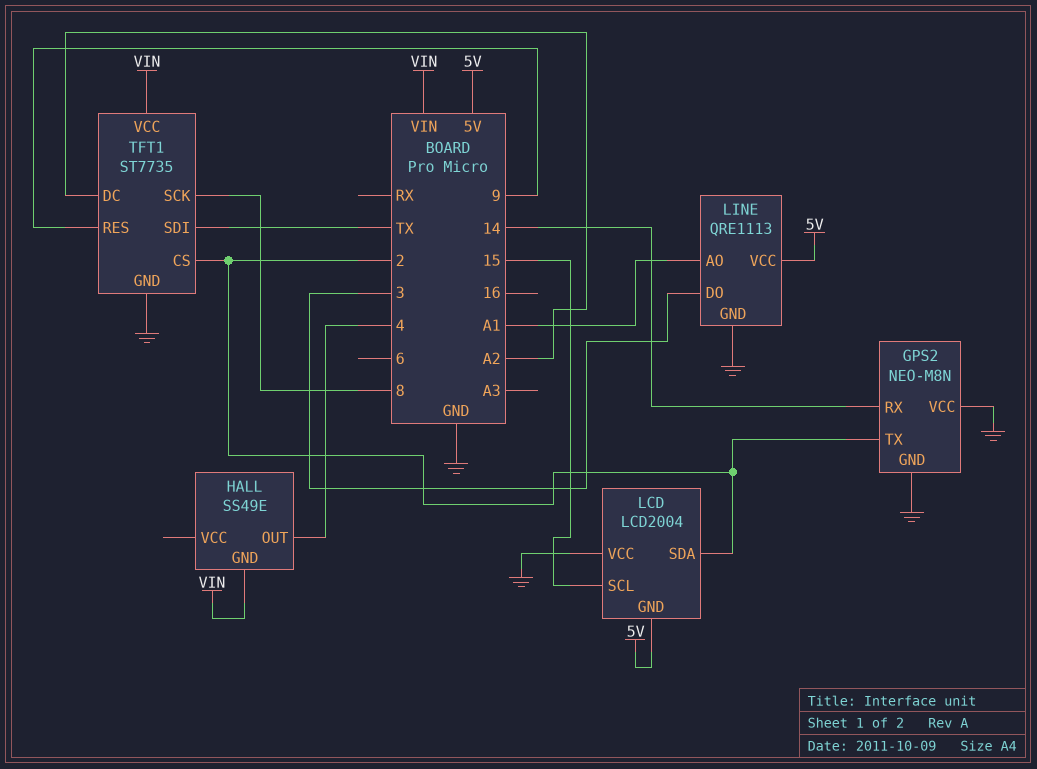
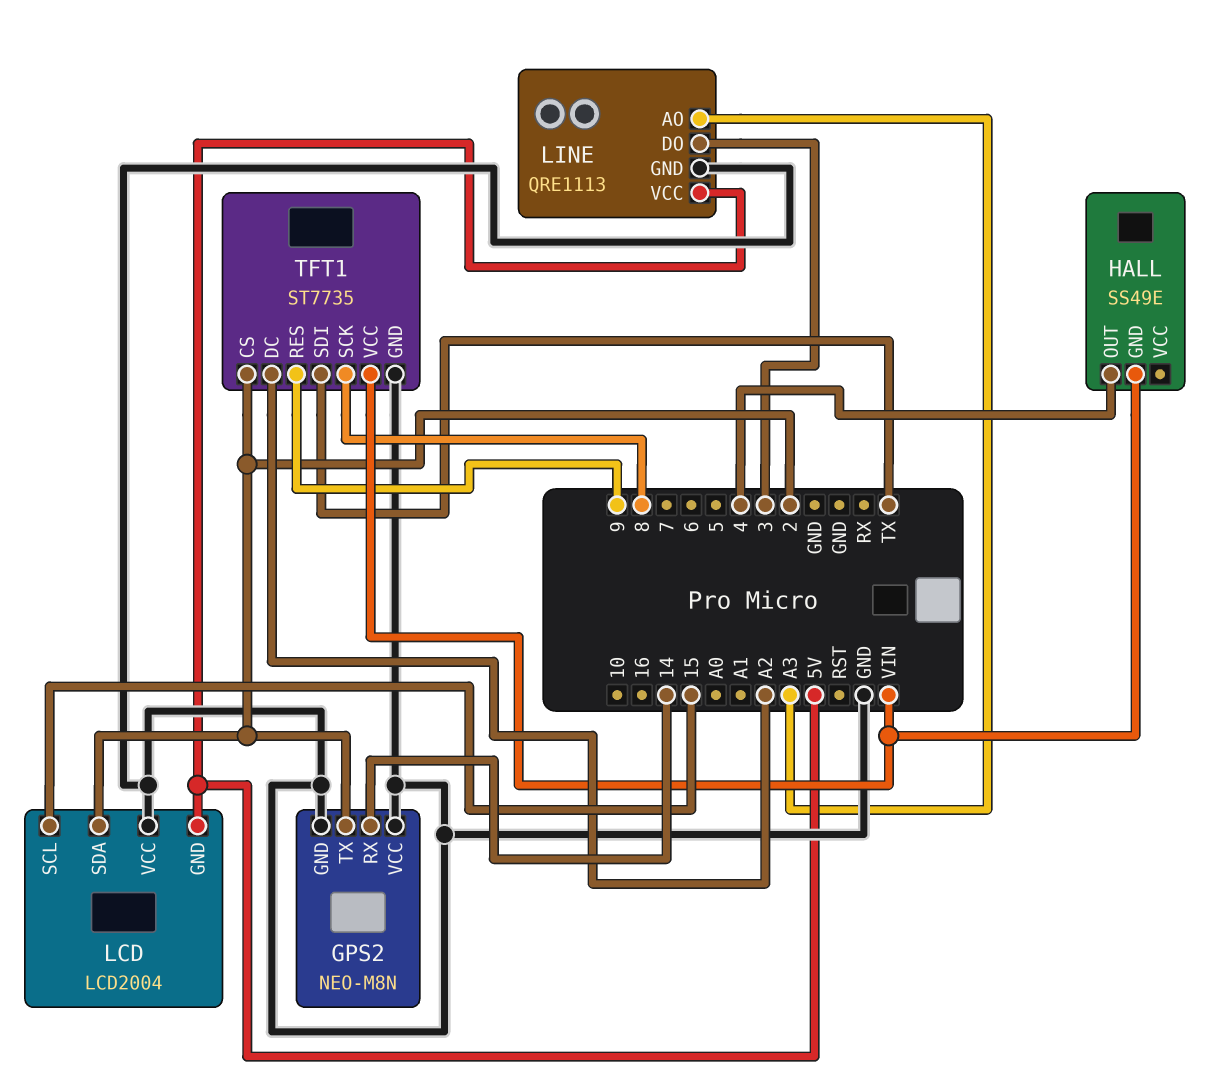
LINE pin AO: A1 -> A3

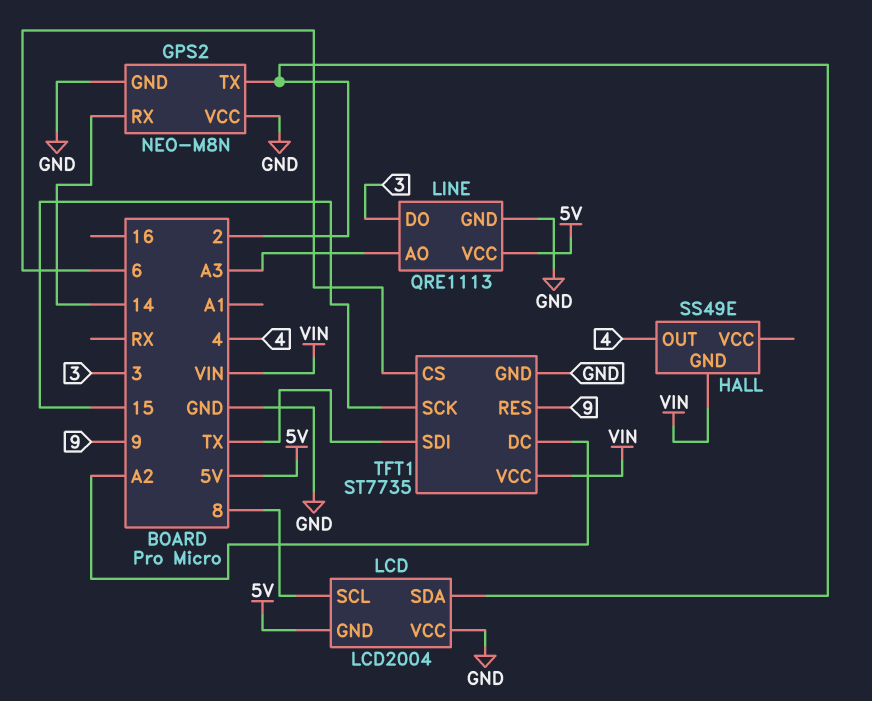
LCD pin SCL: 15 -> 8
TFT1 pin CS: 2 -> 6
TFT1 pin SCK: 8 -> 15

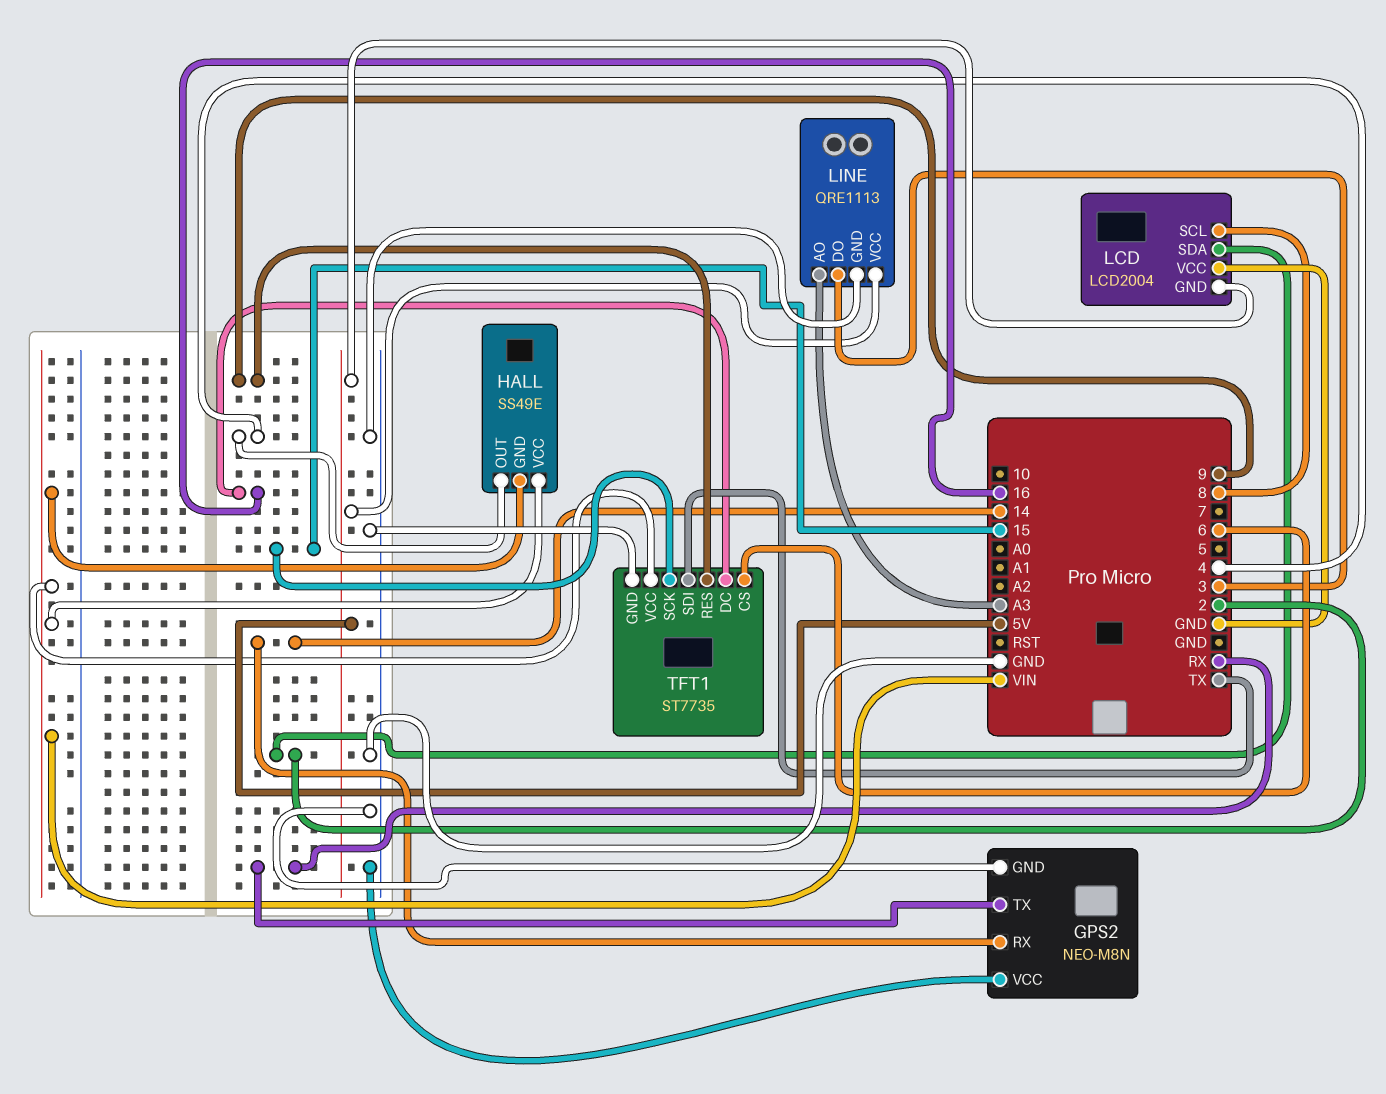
GPS2 pin TX: 2 -> RX
HALL pin VCC: none -> VIN
TFT1 pin DC: A2 -> 16

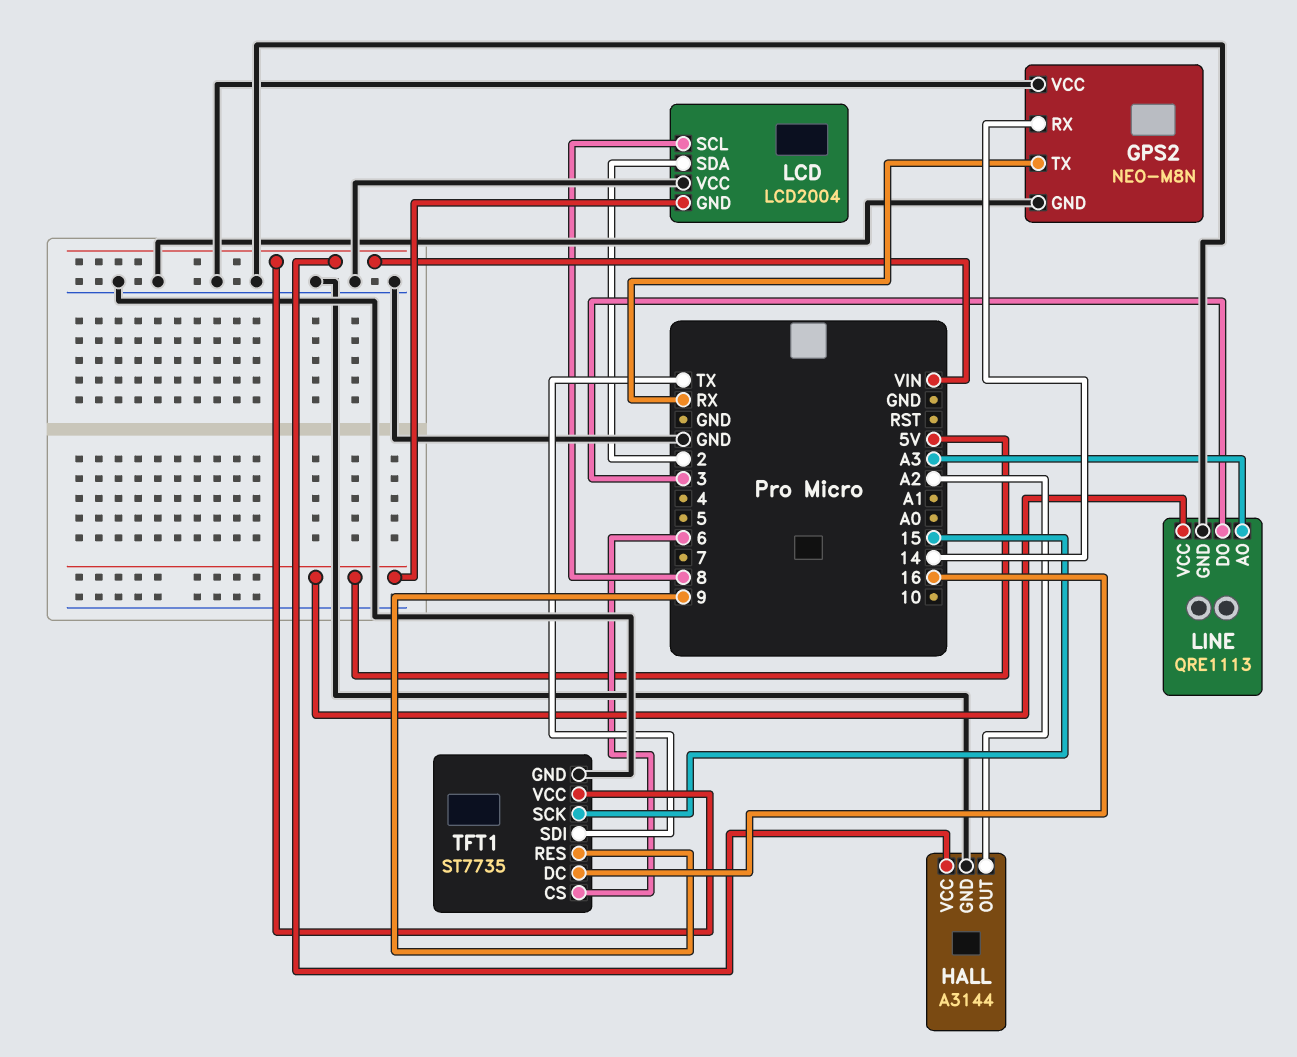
HALL: SS49E -> A3144
HALL pin GND: VIN -> GND
HALL pin OUT: 4 -> A2

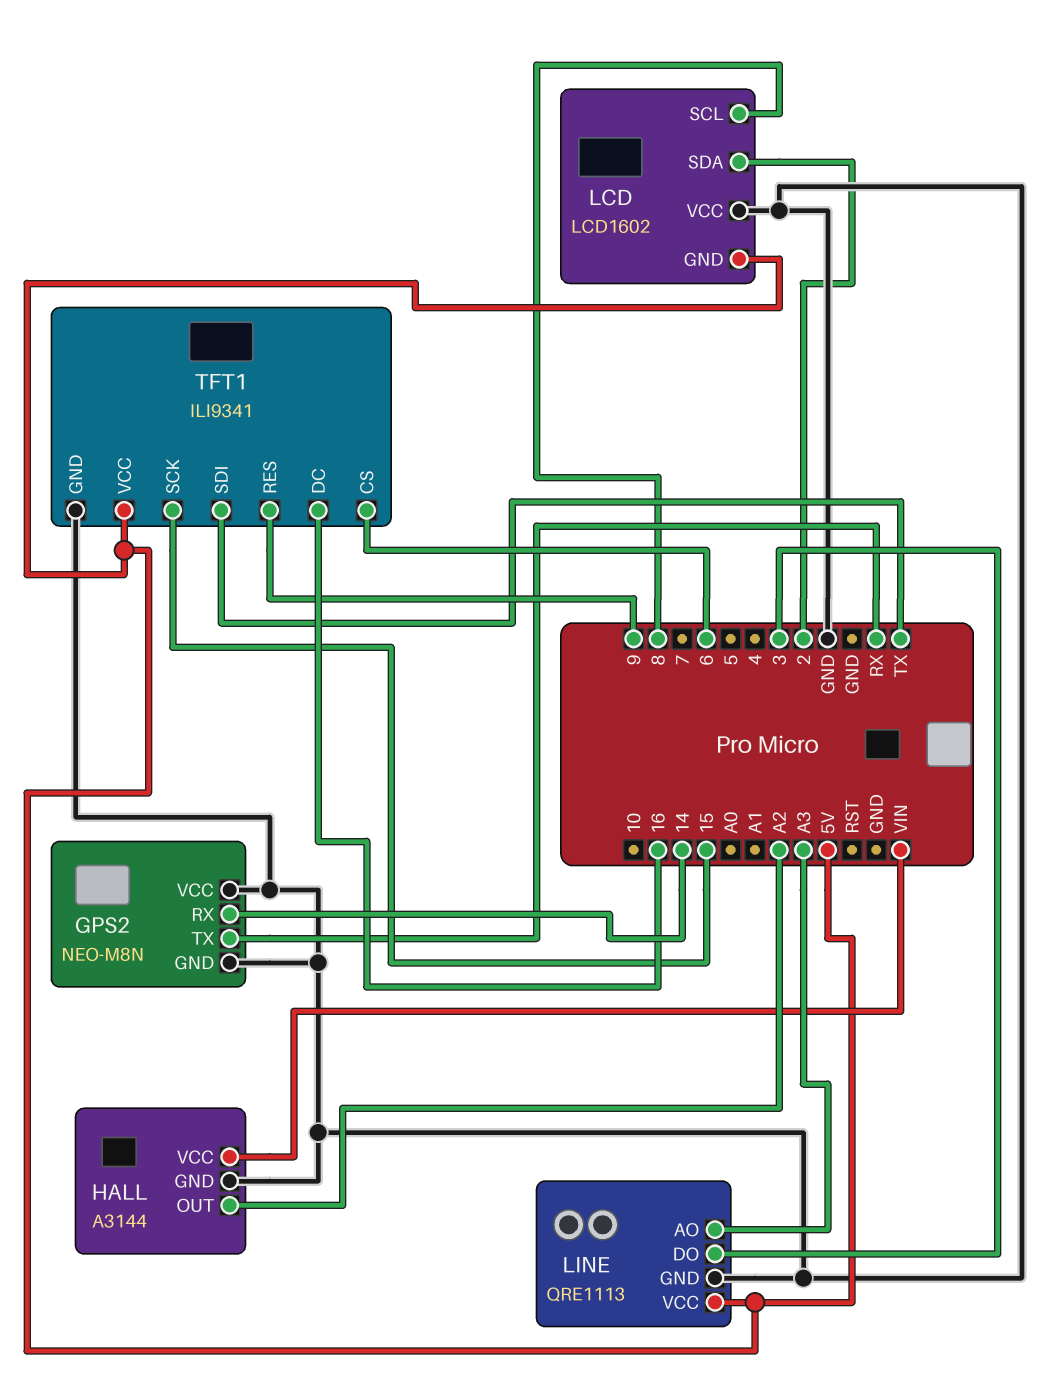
LCD: LCD2004 -> LCD1602
TFT1: ST7735 -> ILI9341
TFT1 pin VCC: VIN -> 5V

